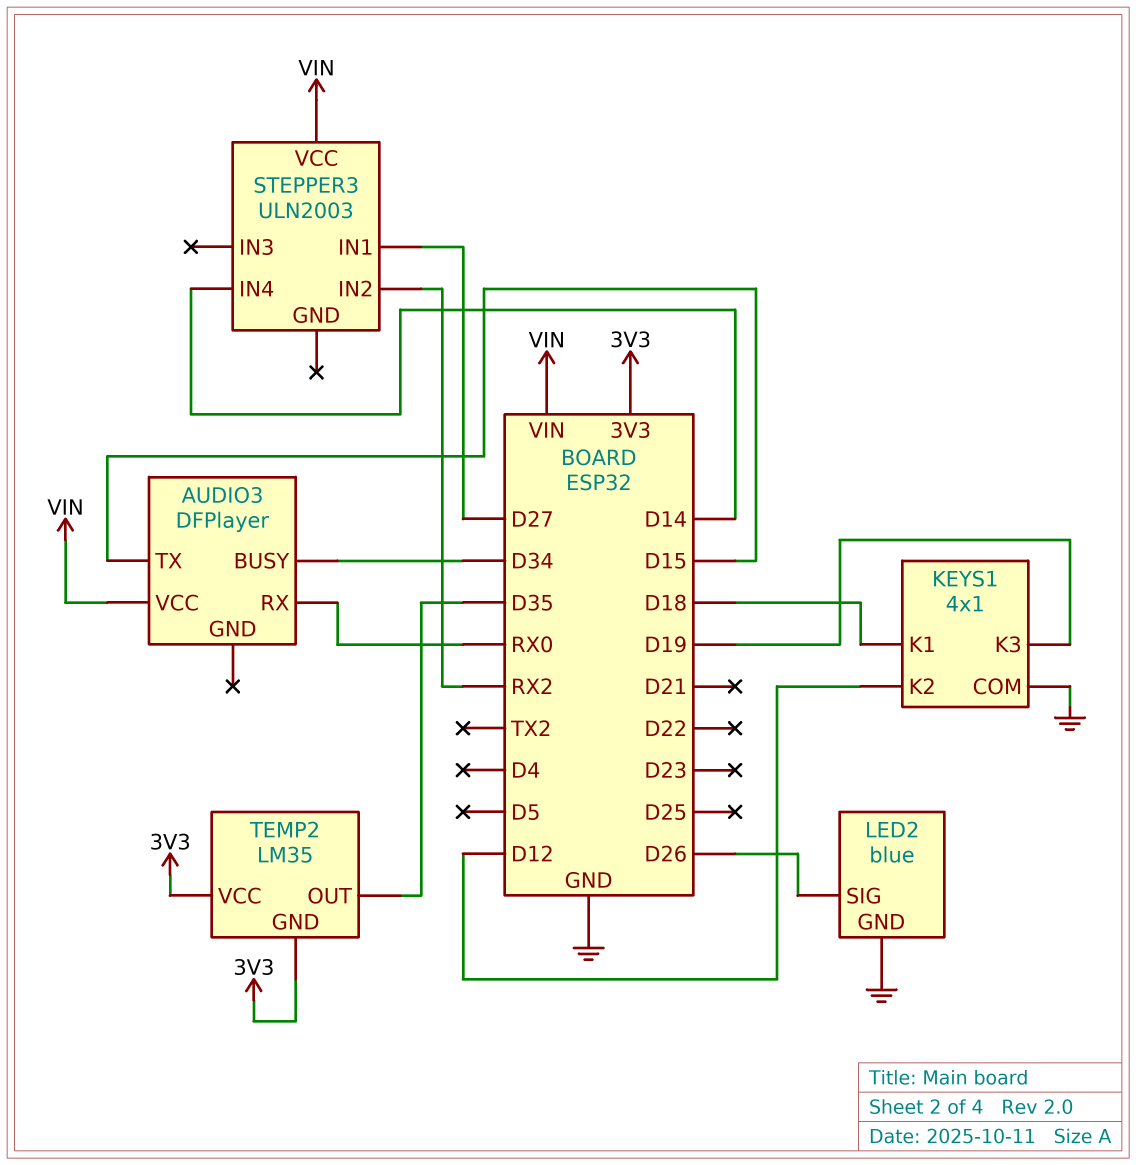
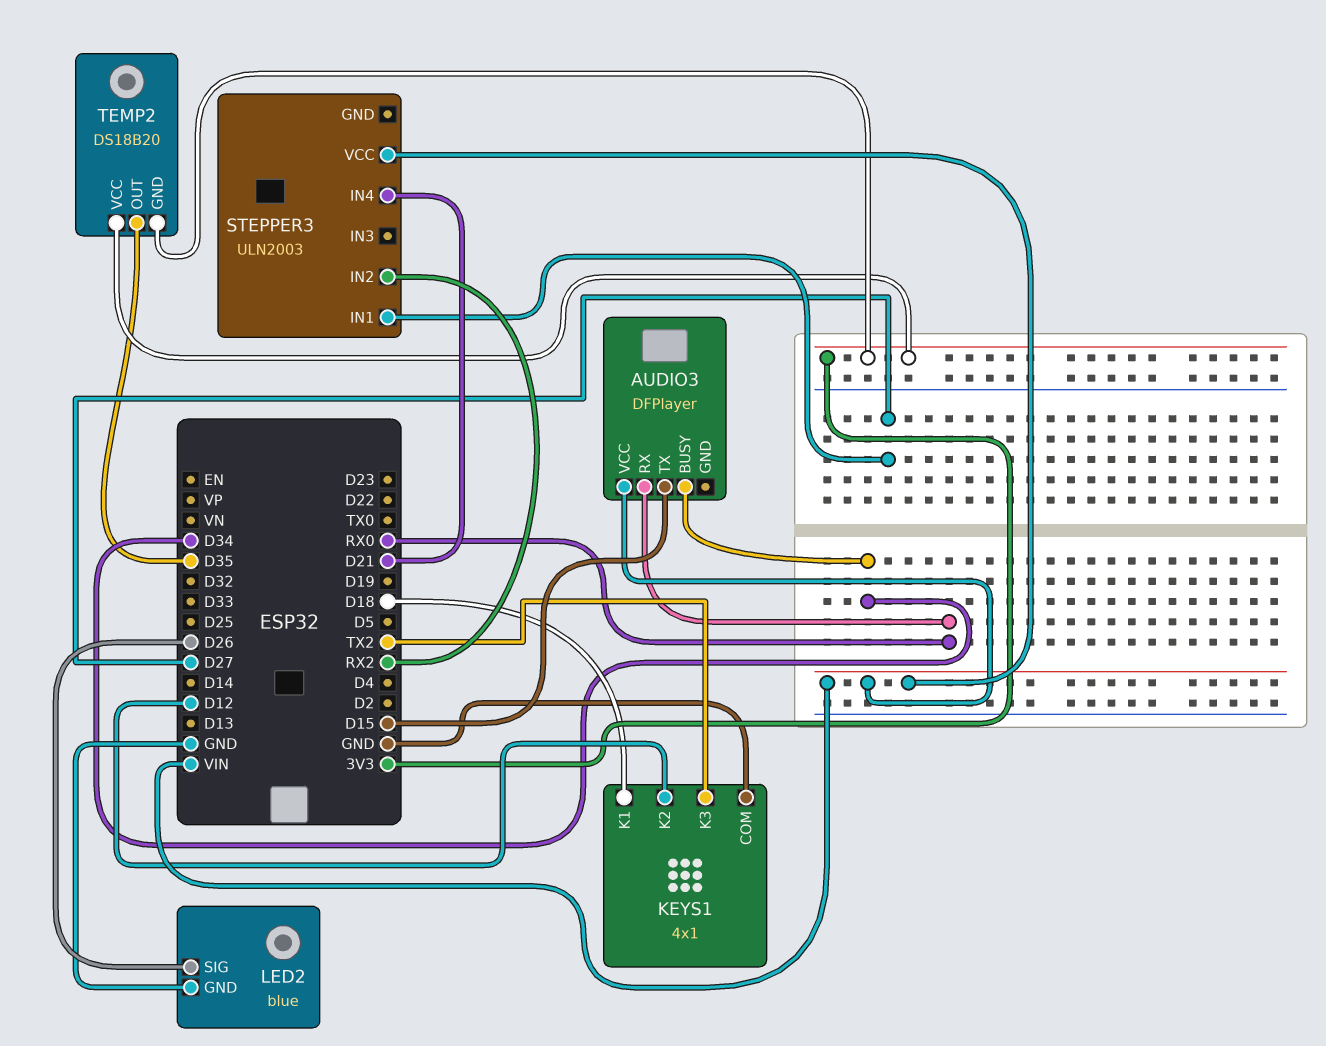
KEYS1 pin K3: D19 -> TX2
STEPPER3 pin IN4: D14 -> D21
TEMP2: LM35 -> DS18B20

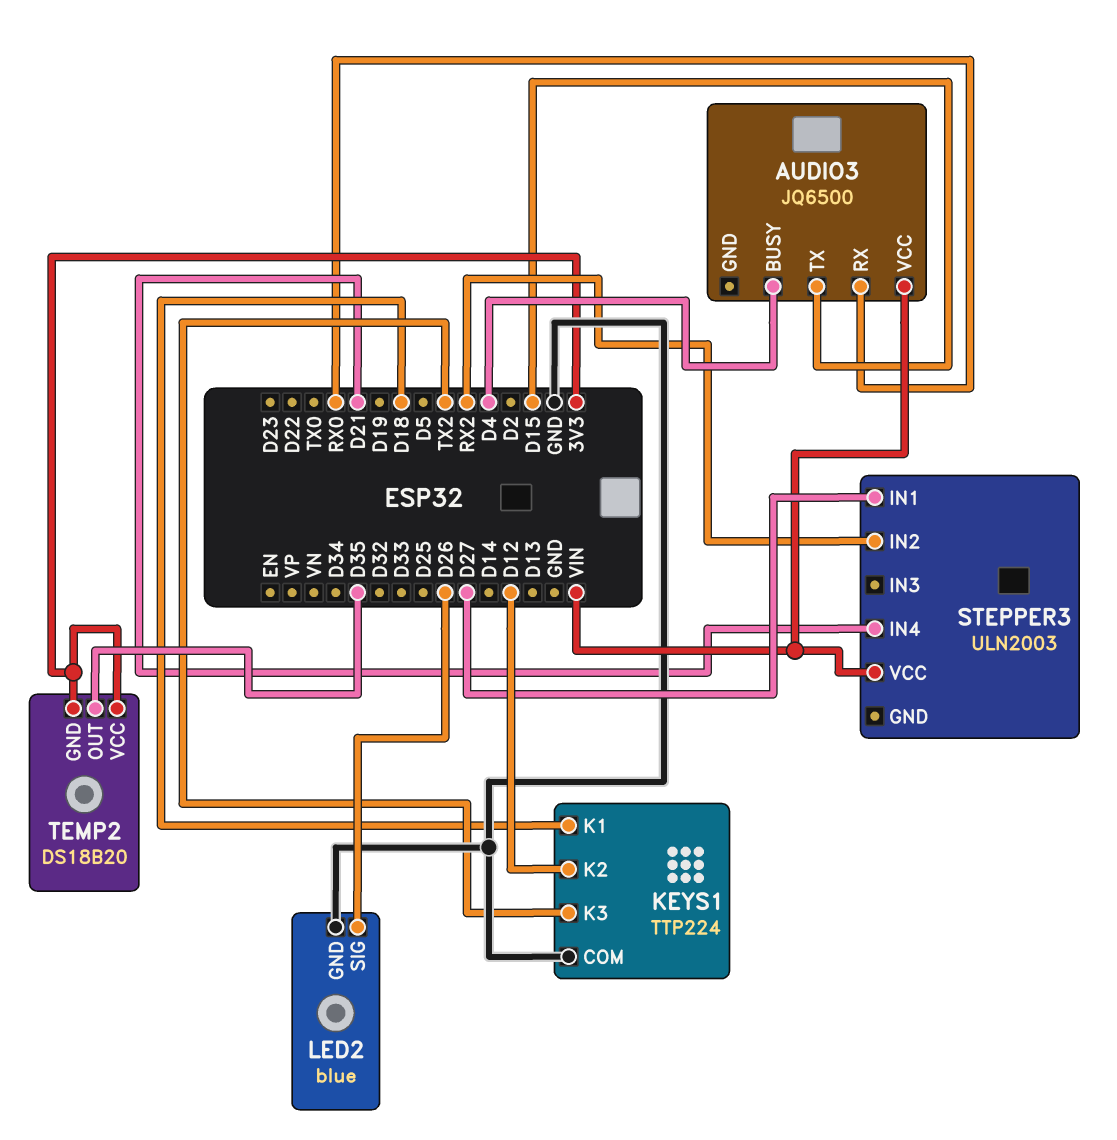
AUDIO3: DFPlayer -> JQ6500
AUDIO3 pin BUSY: D34 -> D4
KEYS1: 4x1 -> TTP224

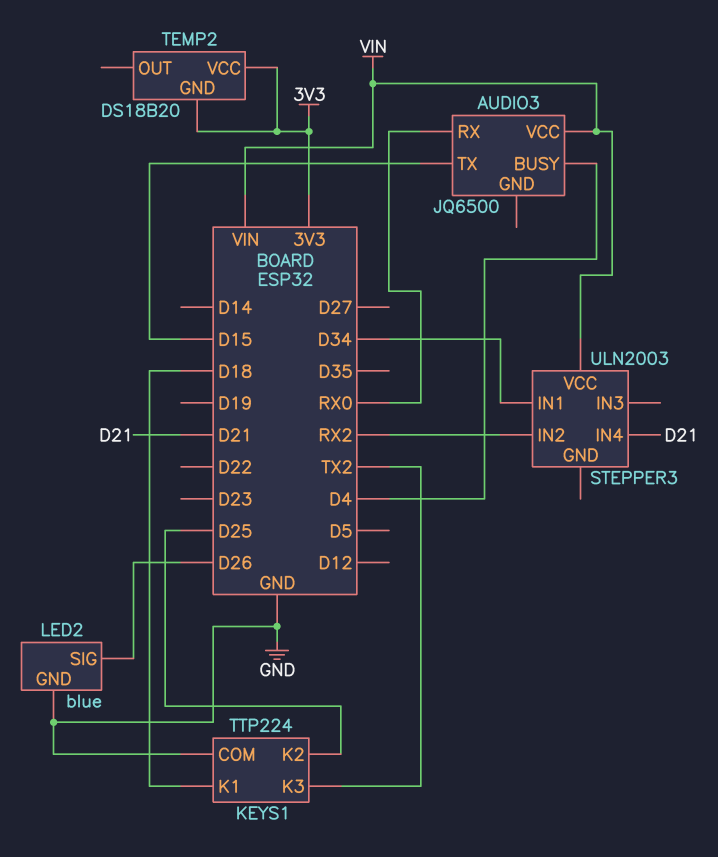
KEYS1 pin K2: D12 -> D25
STEPPER3 pin IN1: D27 -> D34
TEMP2 pin OUT: D35 -> none

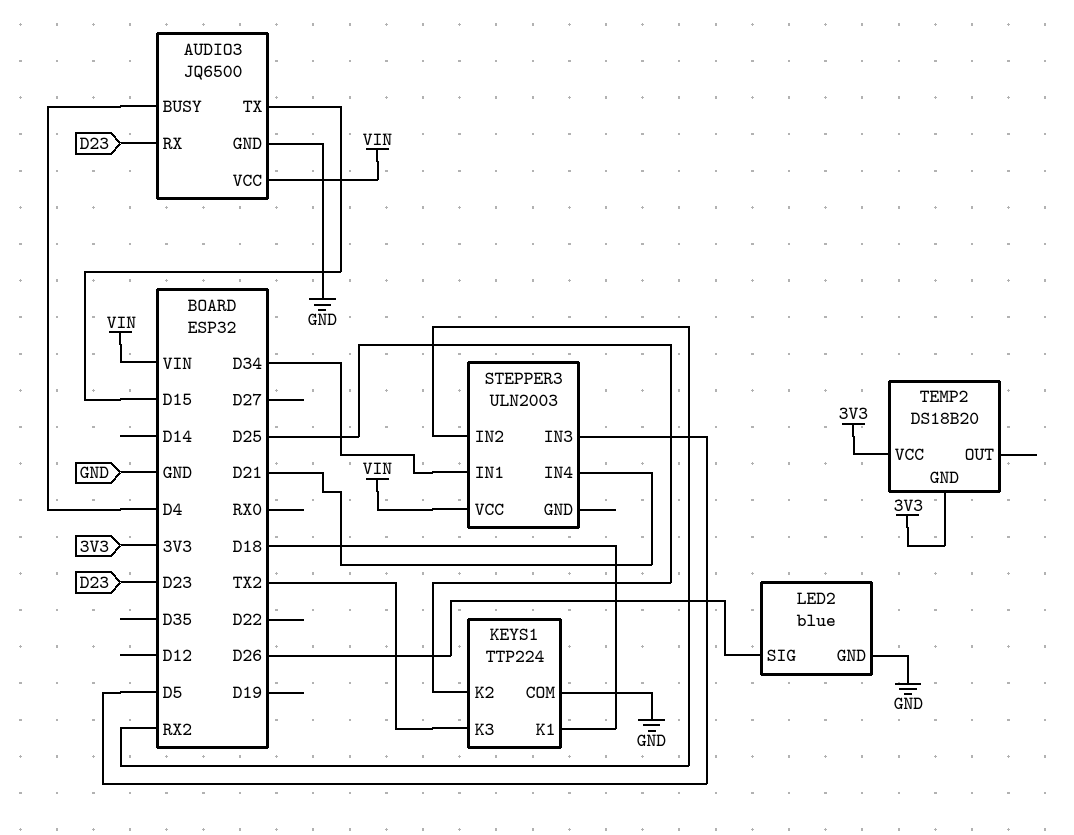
AUDIO3 pin GND: none -> GND
AUDIO3 pin RX: RX0 -> D23
STEPPER3 pin IN3: none -> D5

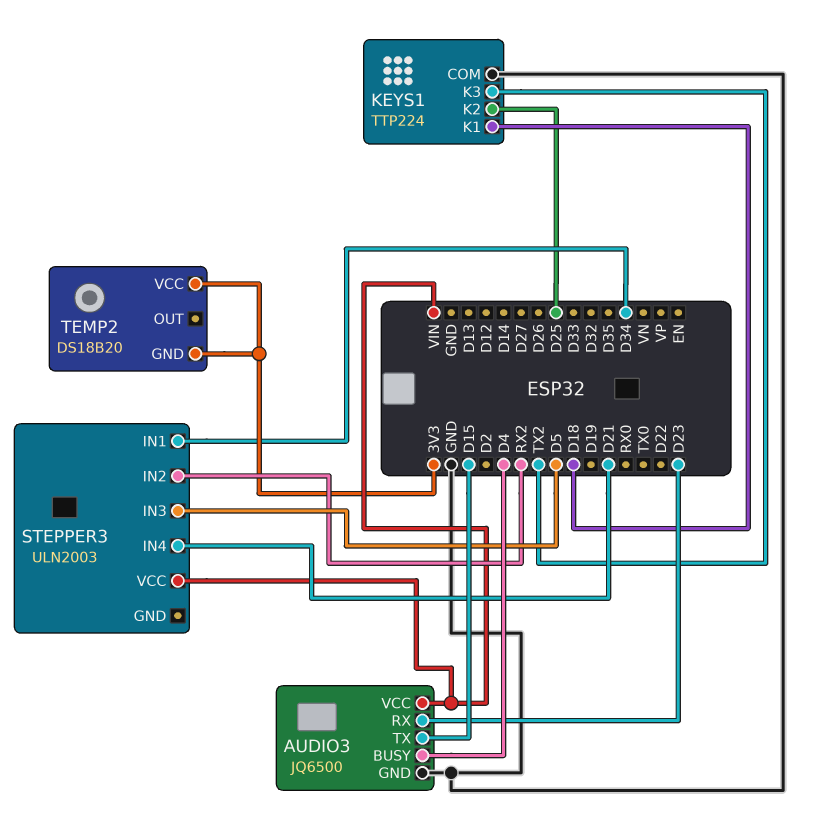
LED2: blue -> none
LED2 pin GND: GND -> none
LED2 pin SIG: D26 -> none

